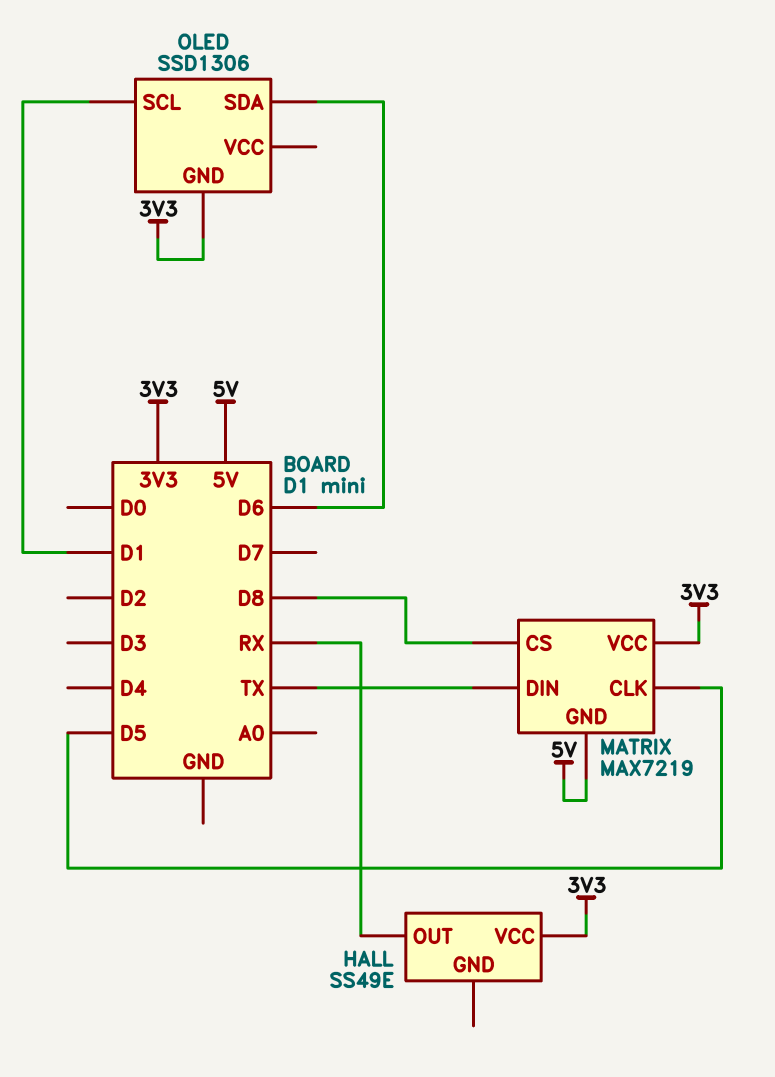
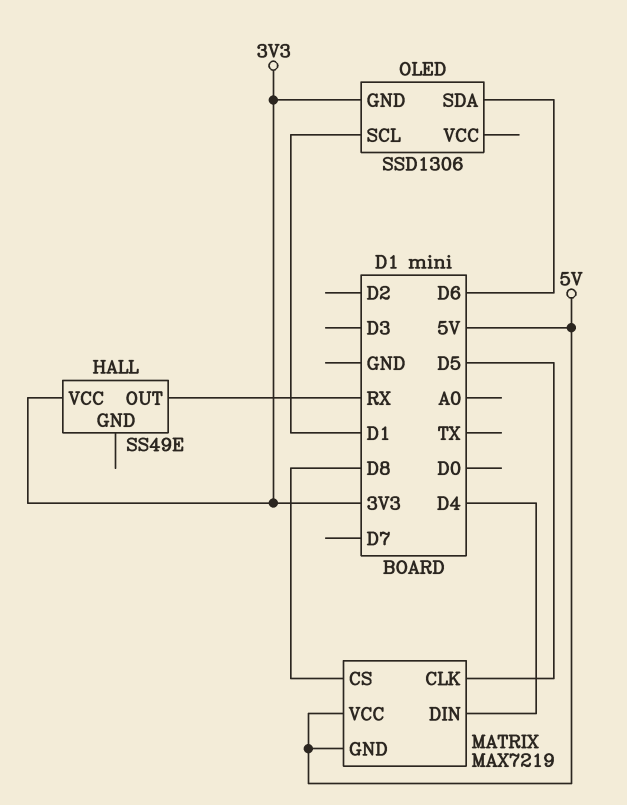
MATRIX pin DIN: TX -> D4
MATRIX pin VCC: 3V3 -> 5V

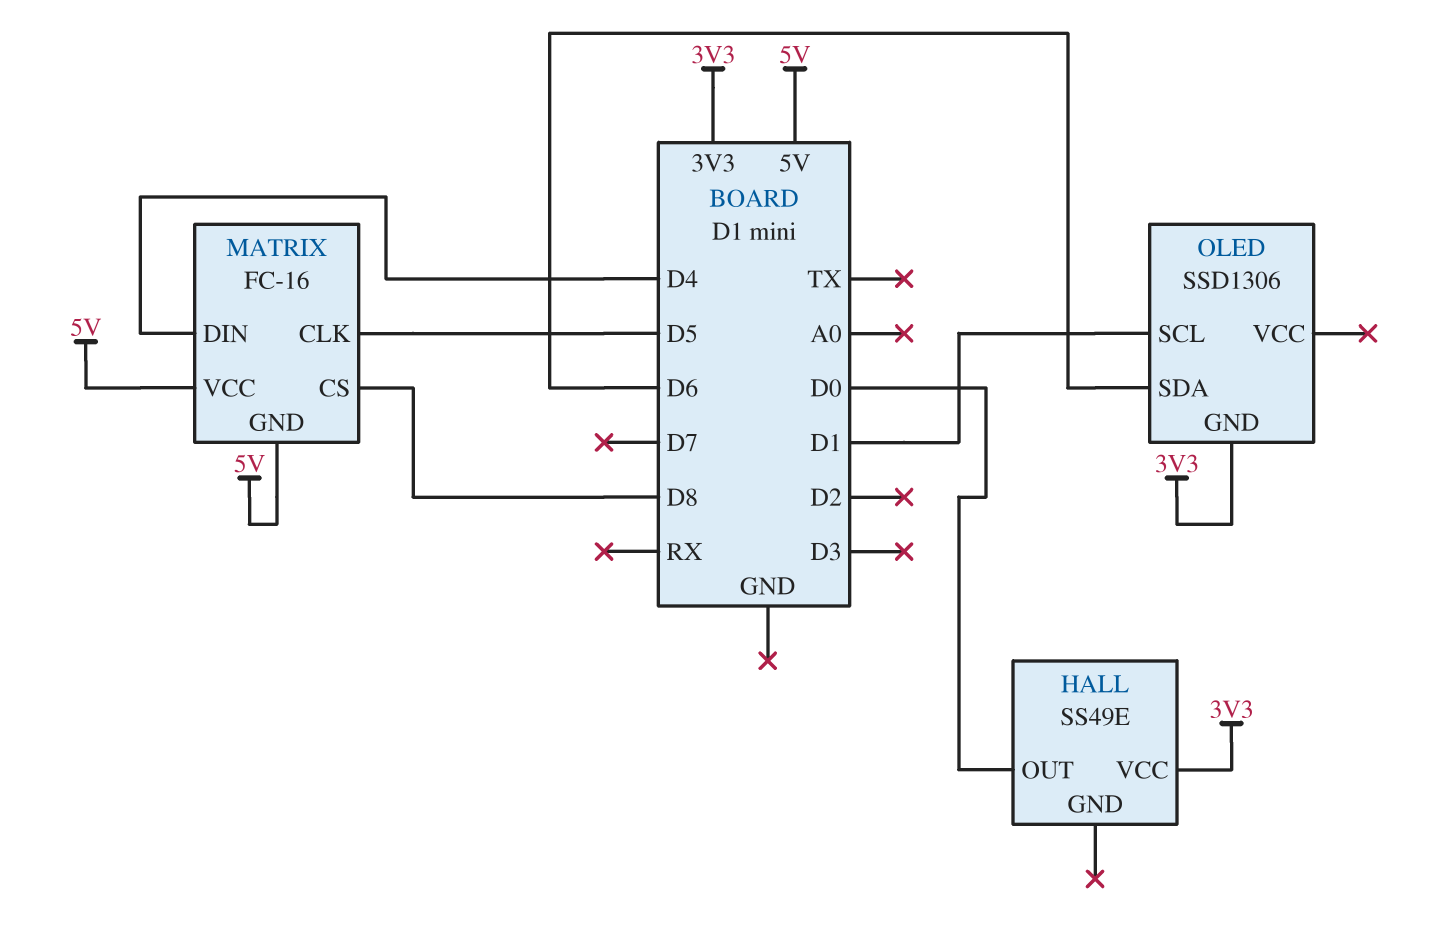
HALL pin OUT: RX -> D0
MATRIX: MAX7219 -> FC-16

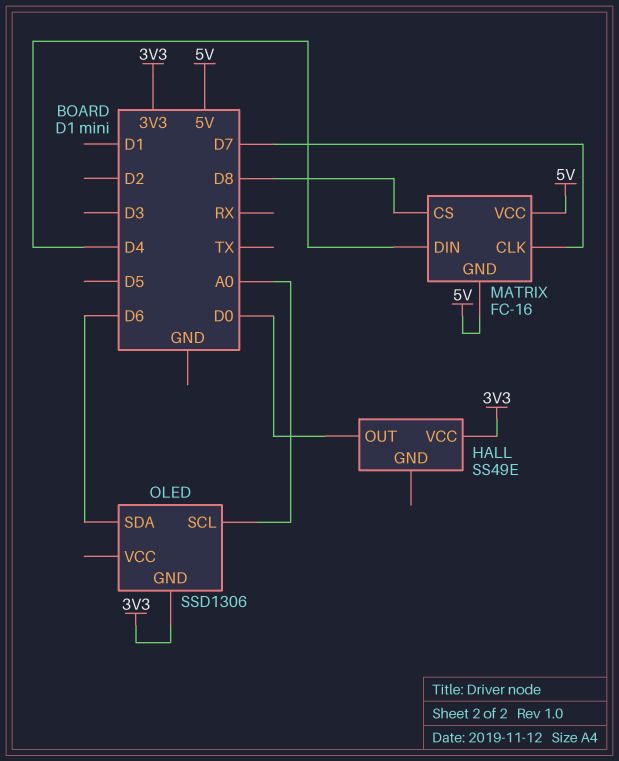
MATRIX pin CLK: D5 -> D7
OLED pin SCL: D1 -> A0

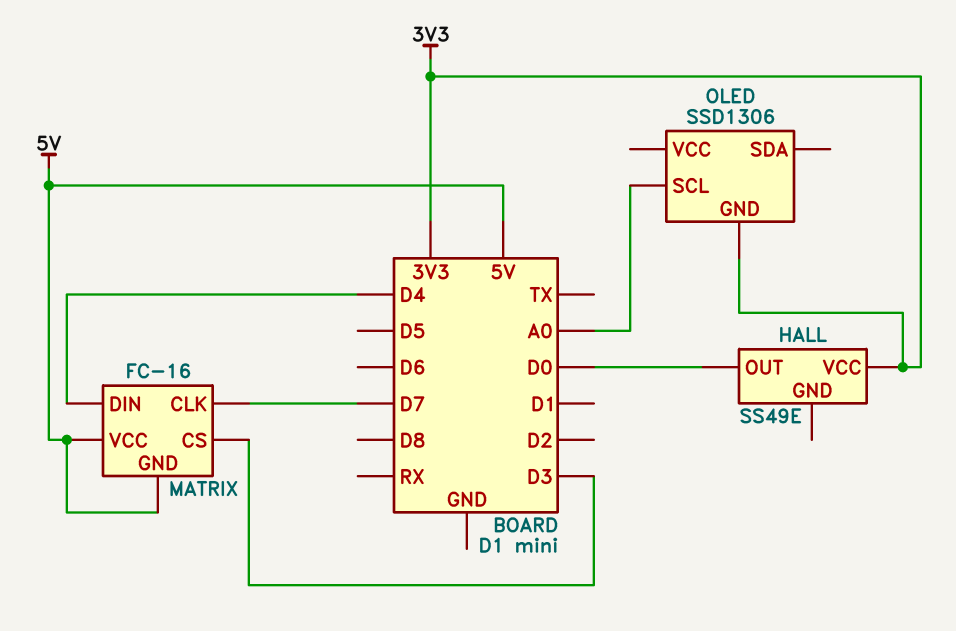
MATRIX pin CS: D8 -> D3
OLED pin SDA: D6 -> none

